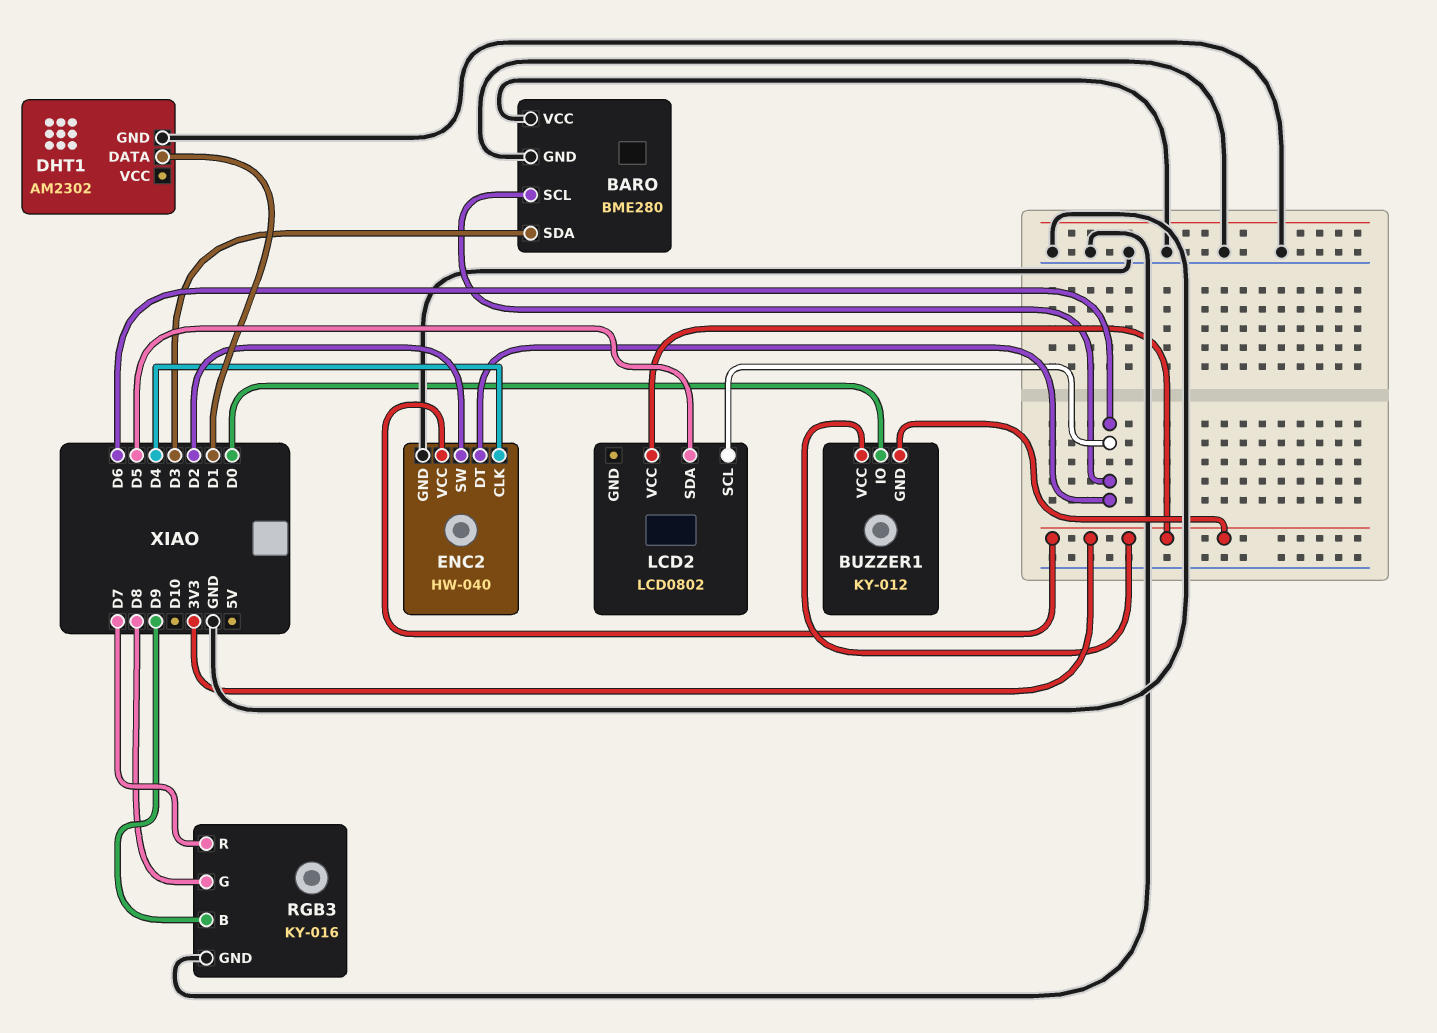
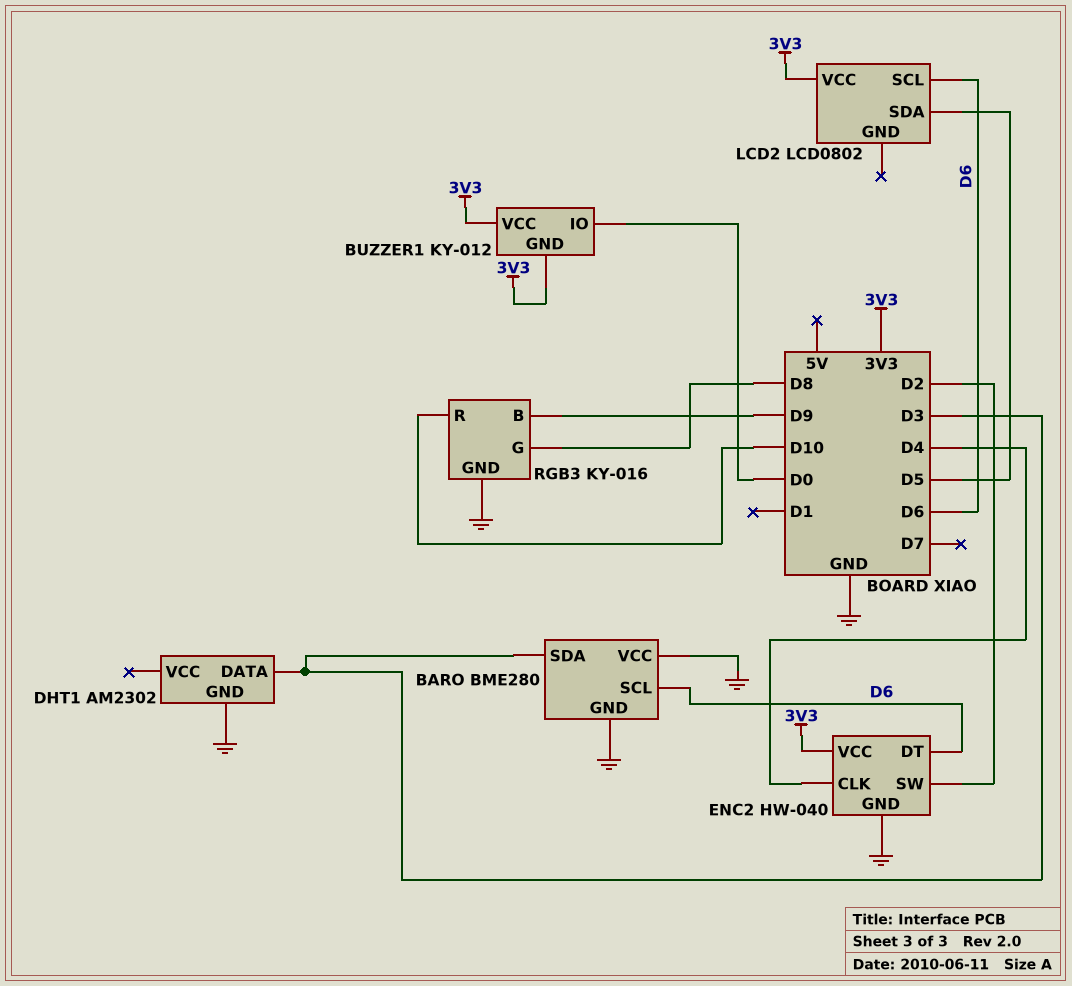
DHT1 pin DATA: D1 -> D3
RGB3 pin R: D7 -> D10

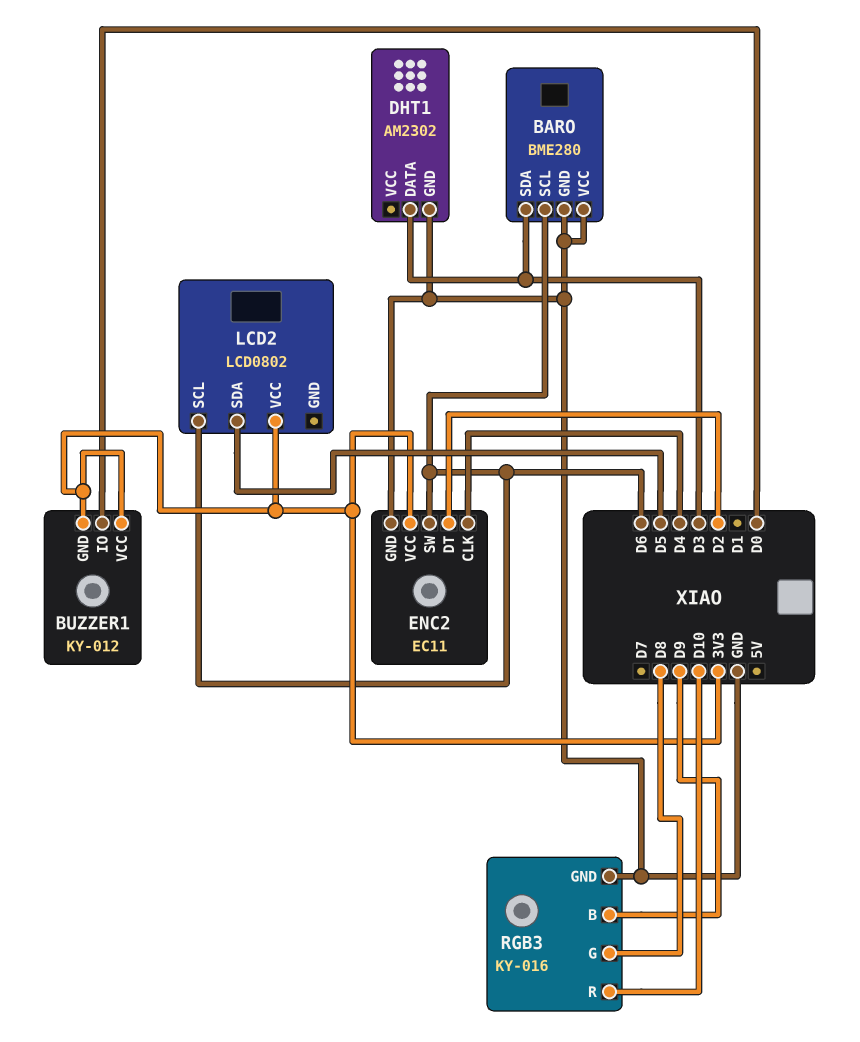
ENC2: HW-040 -> EC11
ENC2 pin DT: D6 -> D2
ENC2 pin SW: D2 -> D6

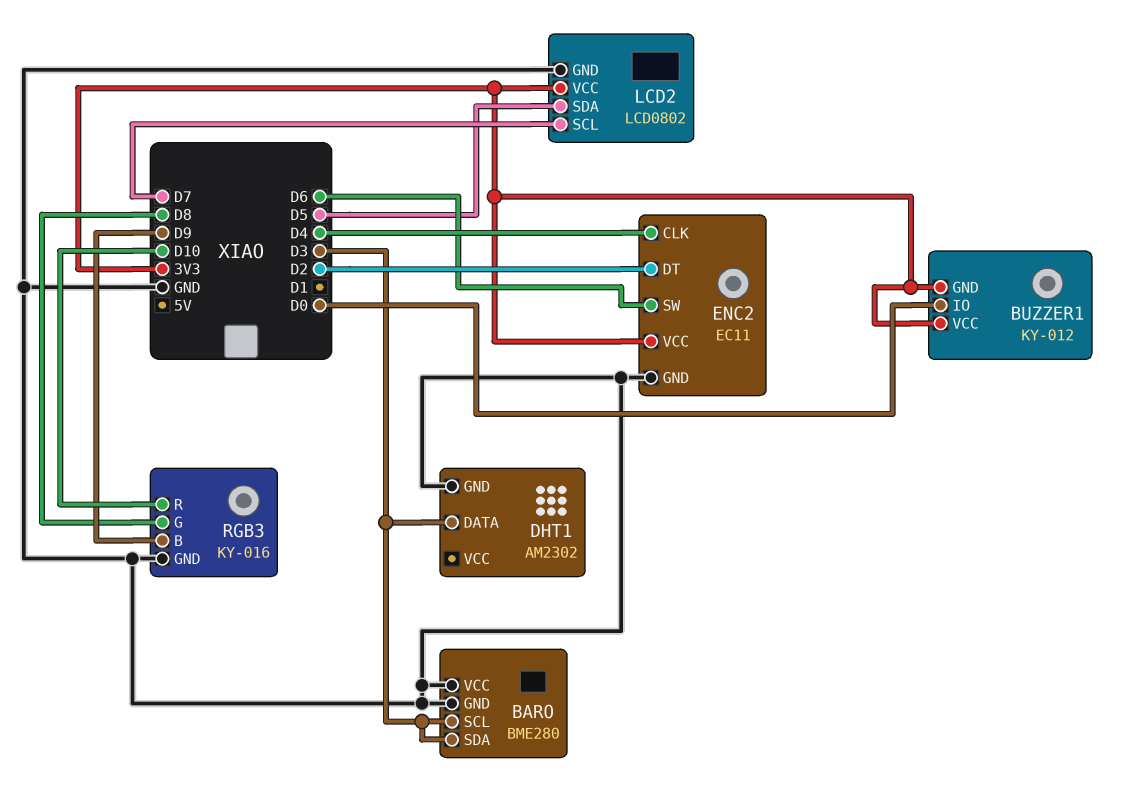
BARO pin SCL: D6 -> D3
LCD2 pin GND: none -> GND
LCD2 pin SCL: D6 -> D7

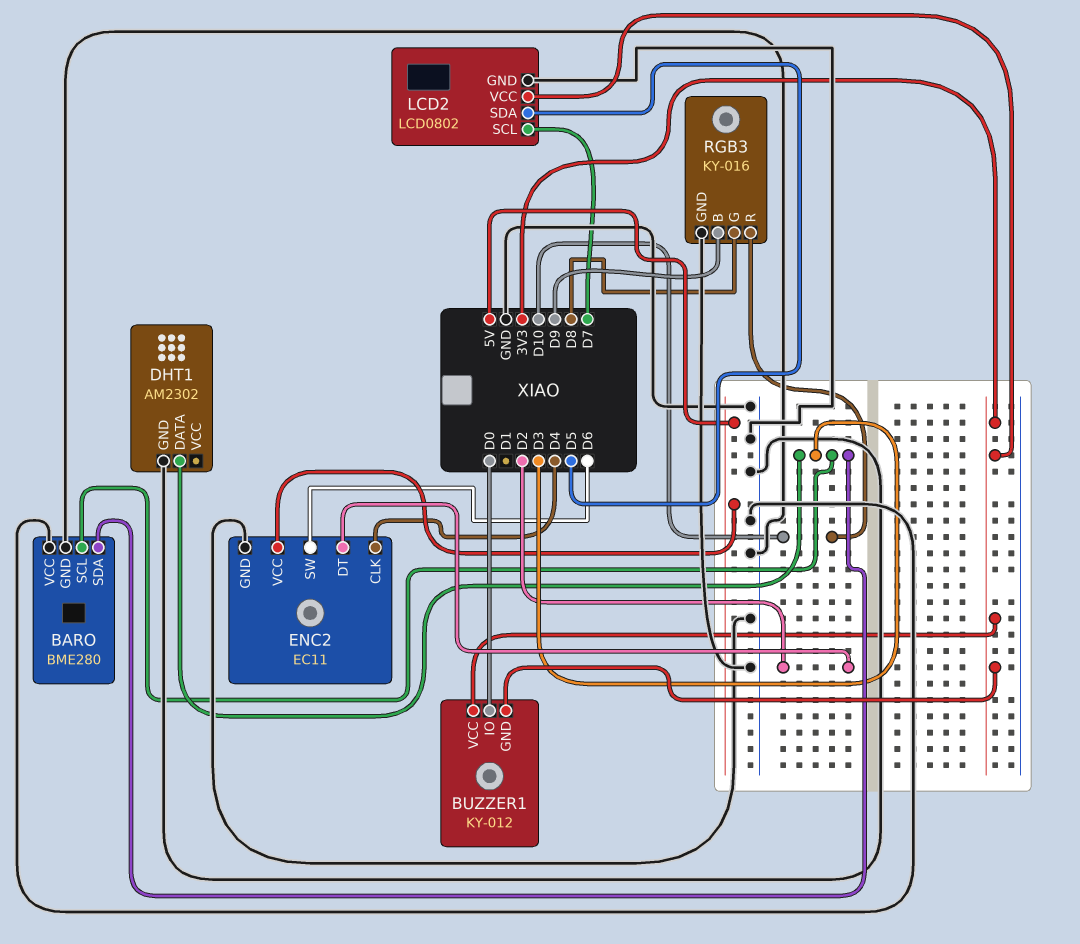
ENC2 pin VCC: 3V3 -> 5V

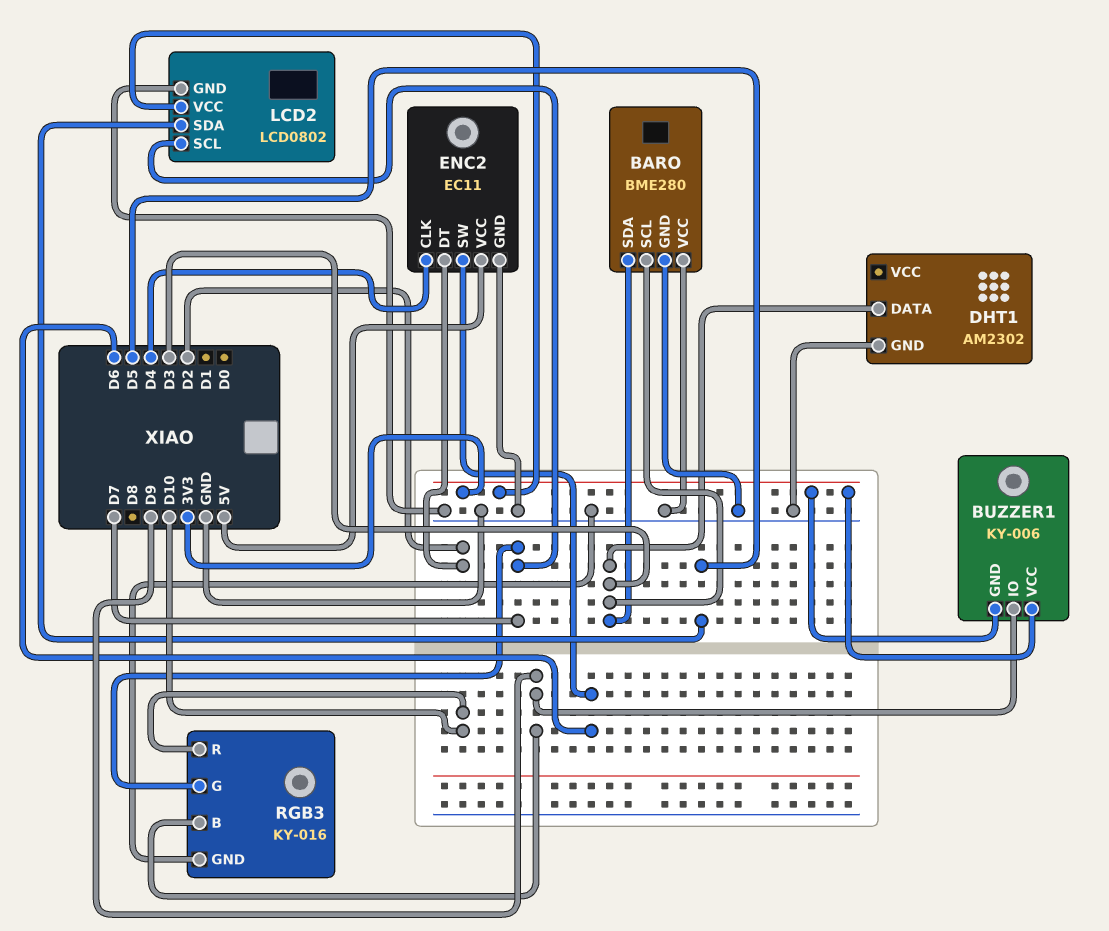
BUZZER1: KY-012 -> KY-006
BUZZER1 pin IO: D0 -> D9
RGB3 pin G: D8 -> D7

